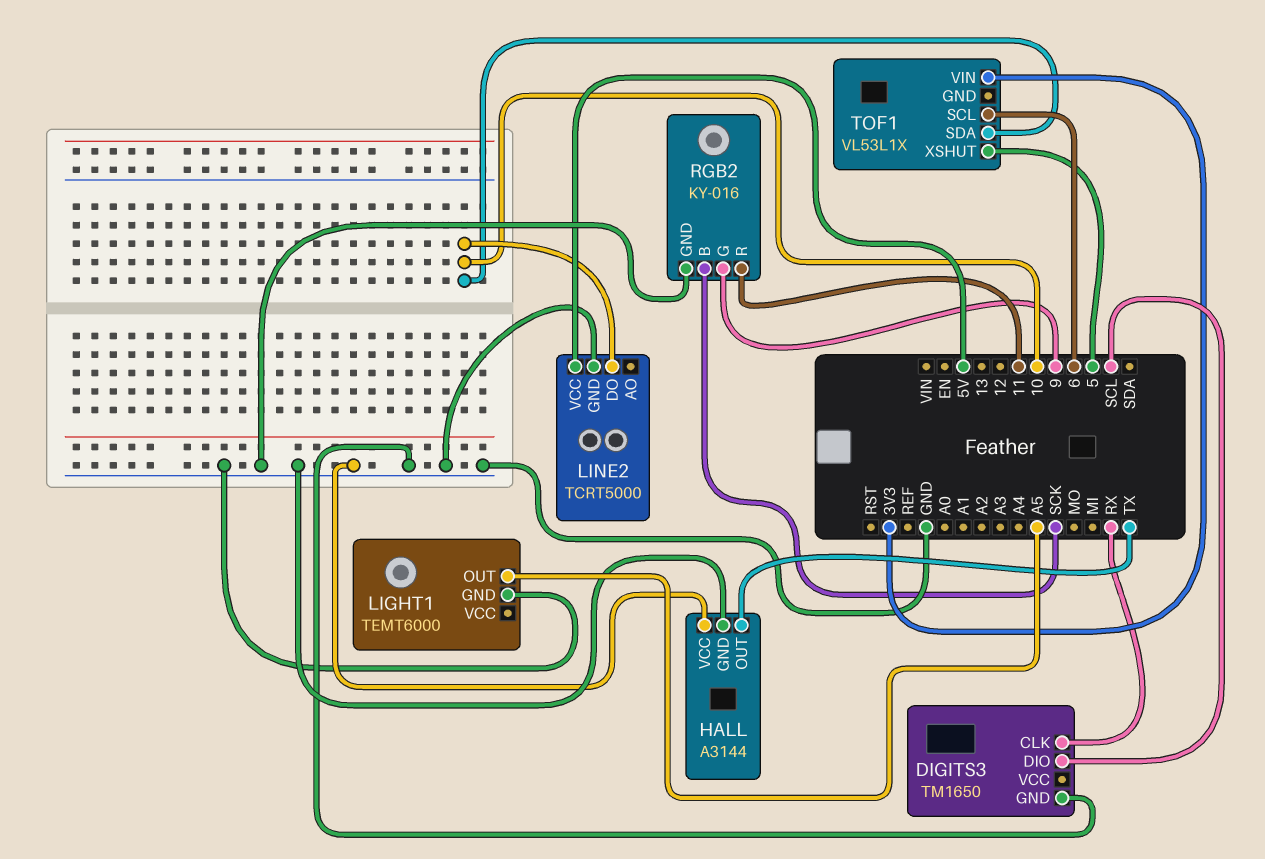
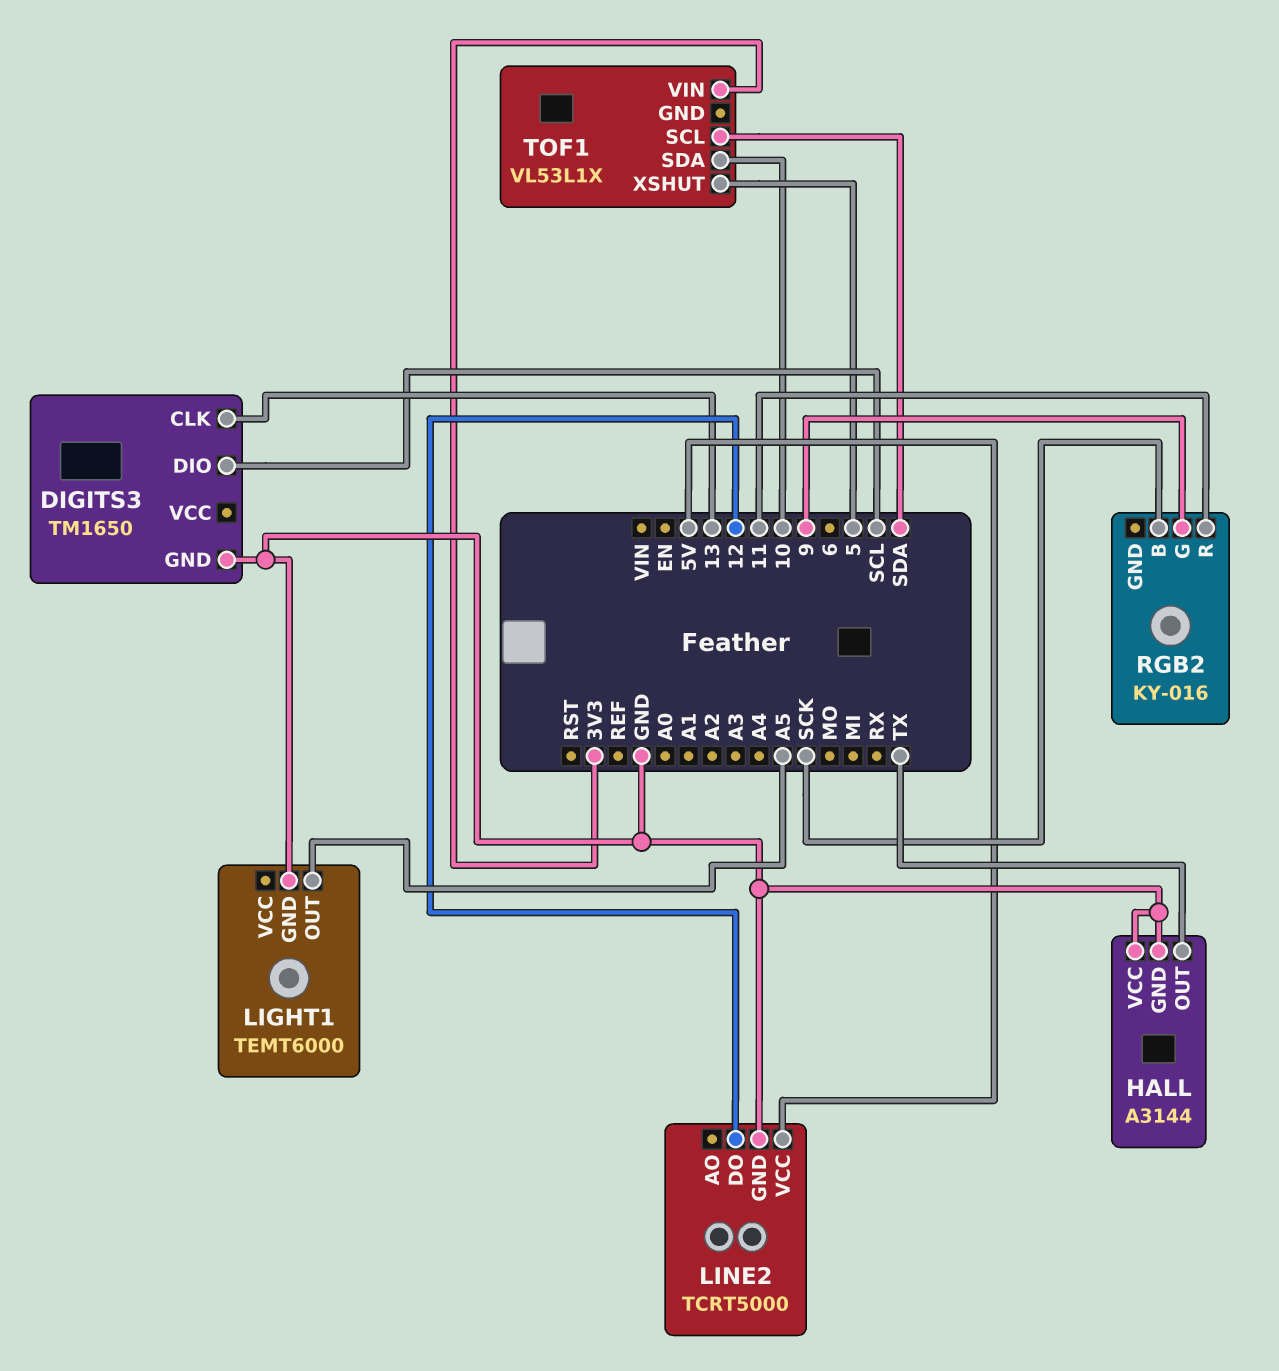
DIGITS3 pin CLK: RX -> 13
LINE2 pin DO: 10 -> 12
RGB2 pin GND: GND -> none
TOF1 pin SCL: 6 -> SDA

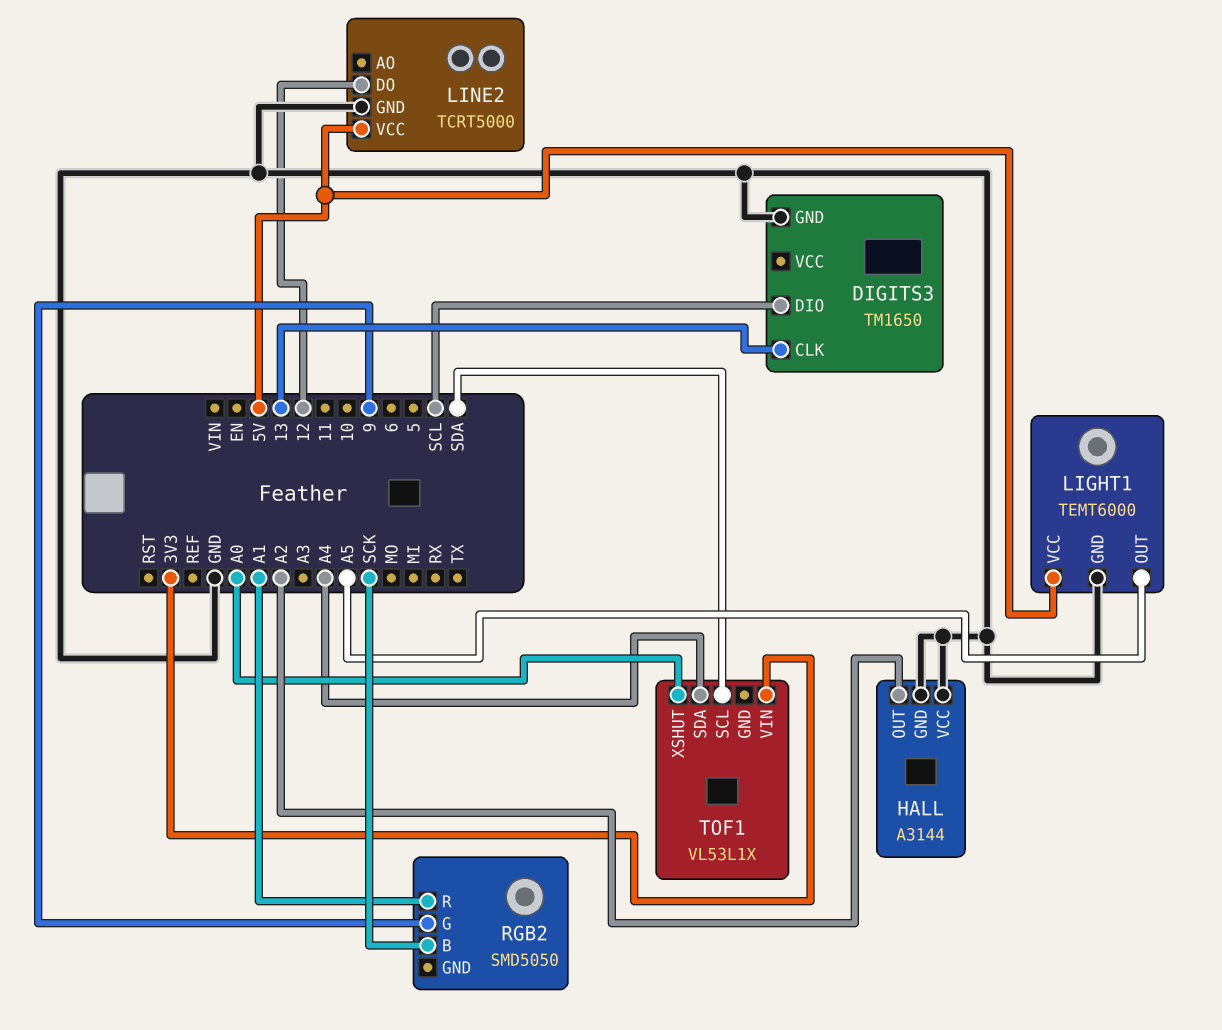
HALL pin OUT: TX -> A2
LIGHT1 pin VCC: none -> 5V
RGB2: KY-016 -> SMD5050
RGB2 pin R: 11 -> A1
TOF1 pin SDA: 10 -> A4
TOF1 pin XSHUT: 5 -> A0

